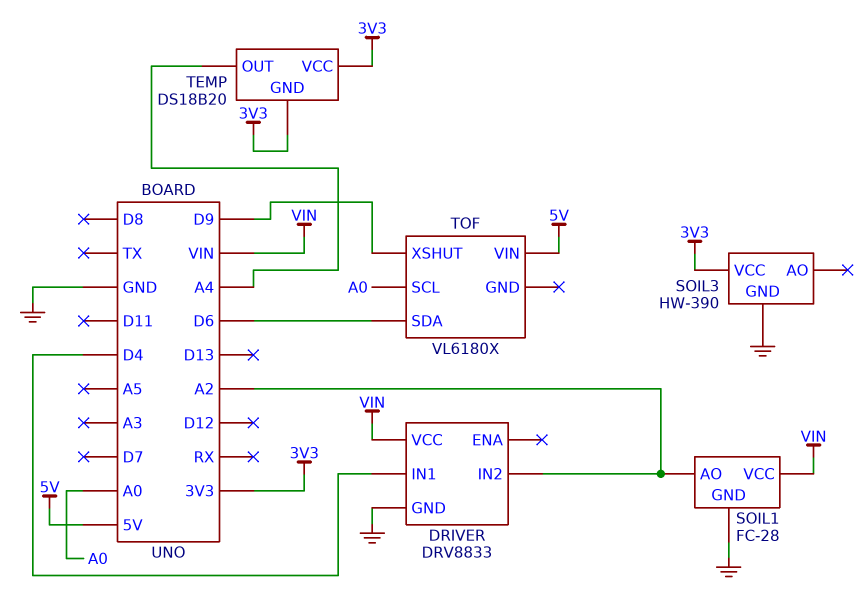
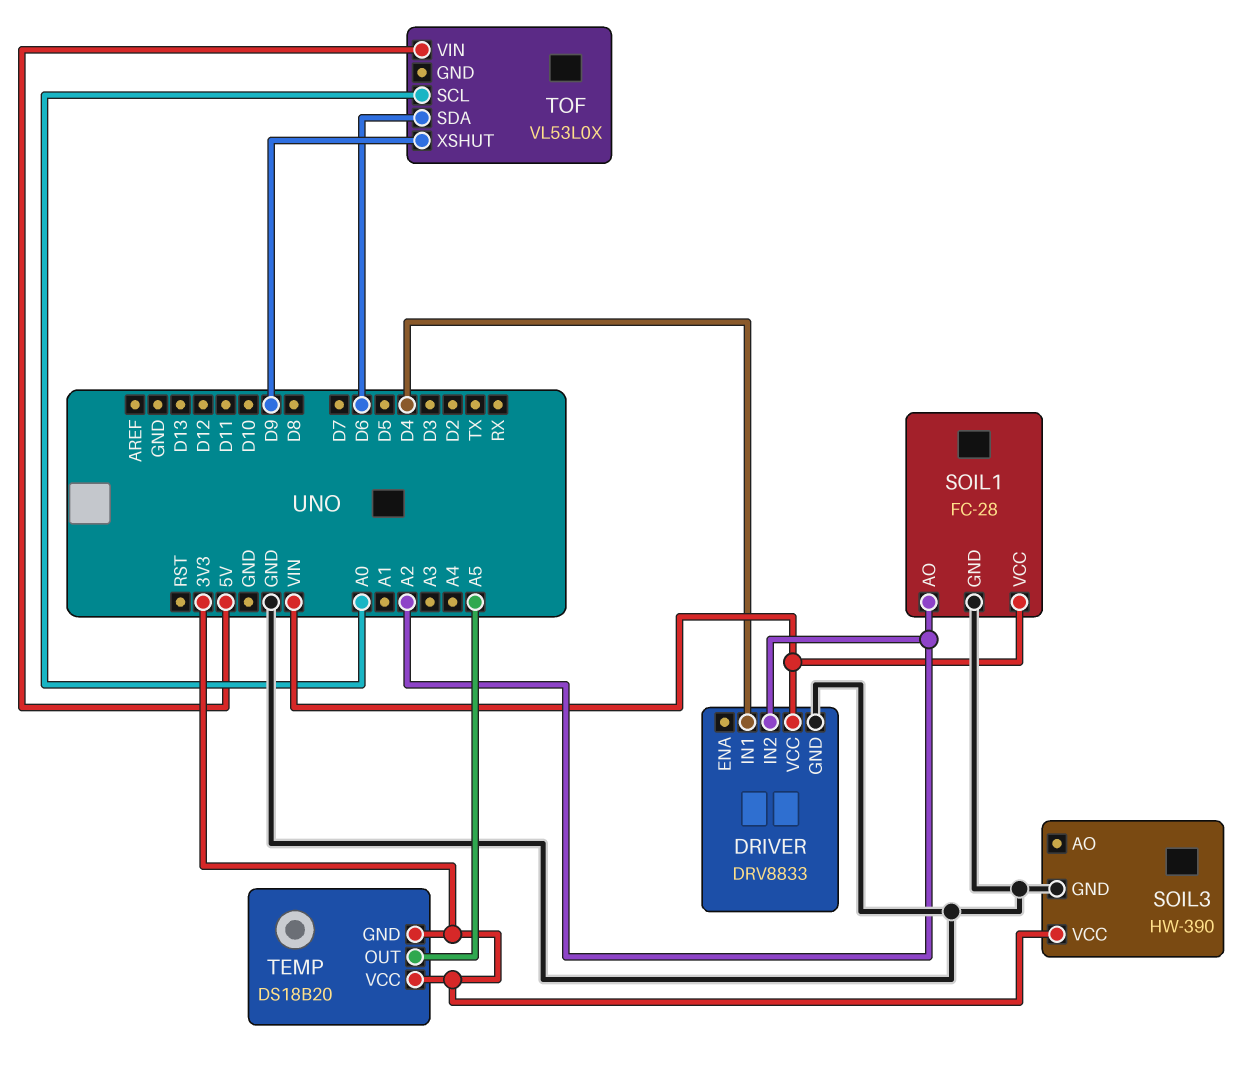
TEMP pin OUT: A4 -> A5
TOF: VL6180X -> VL53L0X

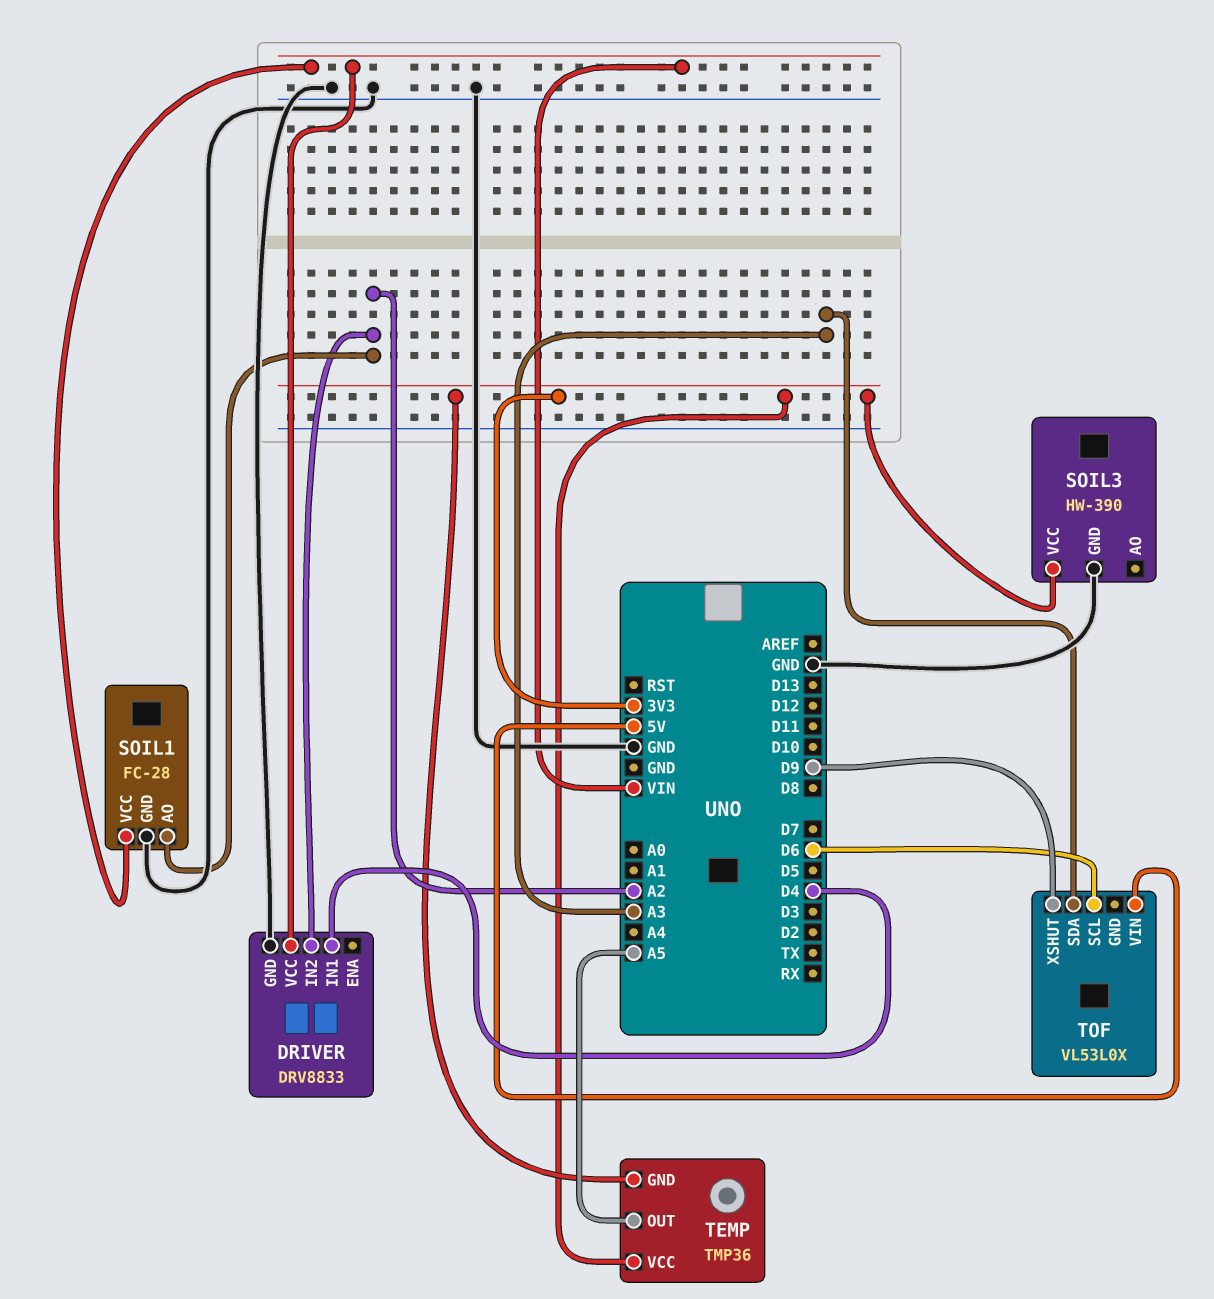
TEMP: DS18B20 -> TMP36
TOF pin SCL: A0 -> D6
TOF pin SDA: D6 -> A3

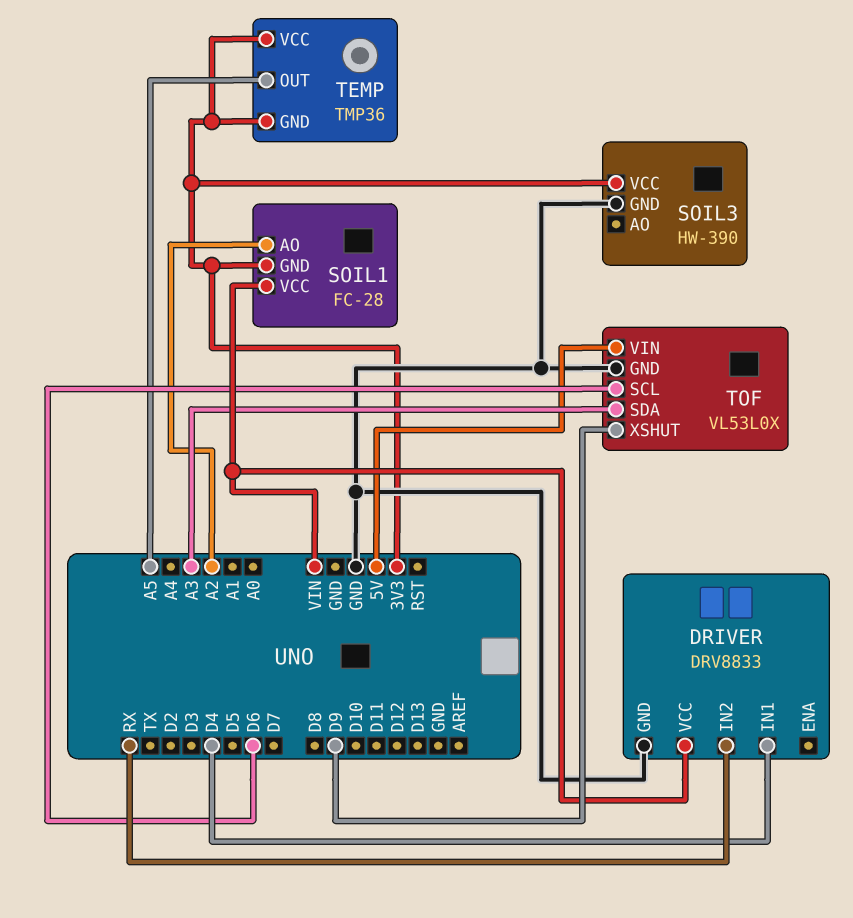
DRIVER pin IN2: A2 -> RX
SOIL1 pin GND: GND -> 3V3
TOF pin GND: none -> GND

